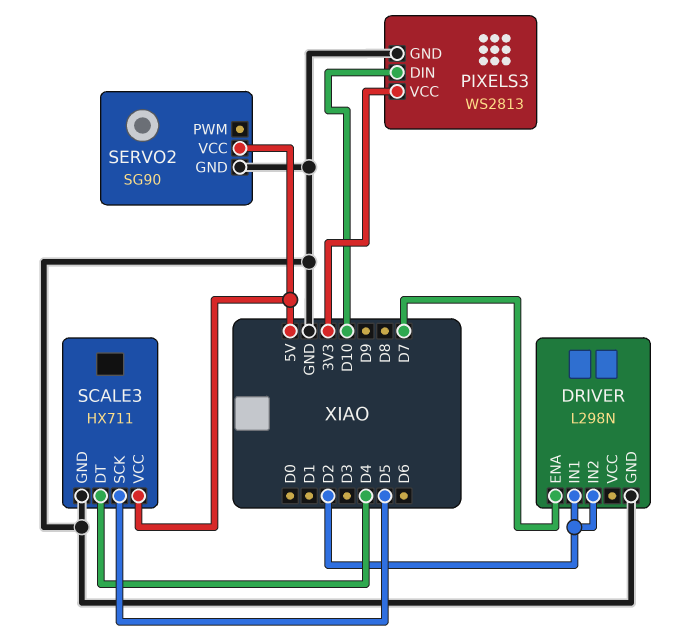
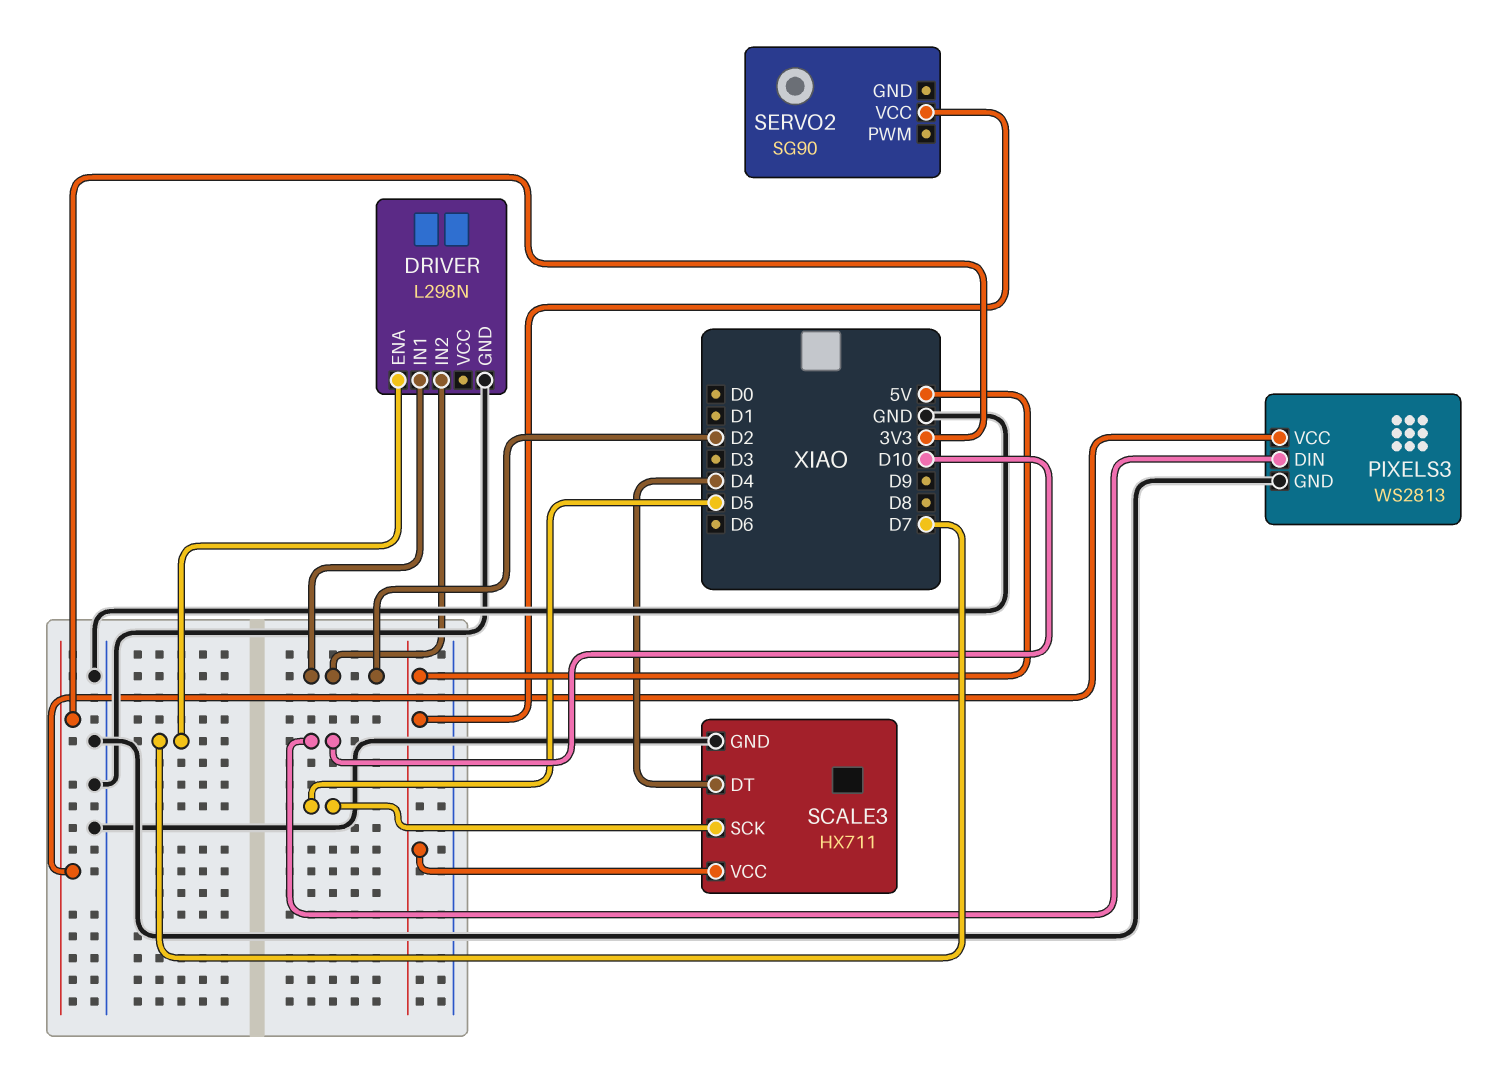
SERVO2 pin GND: GND -> none

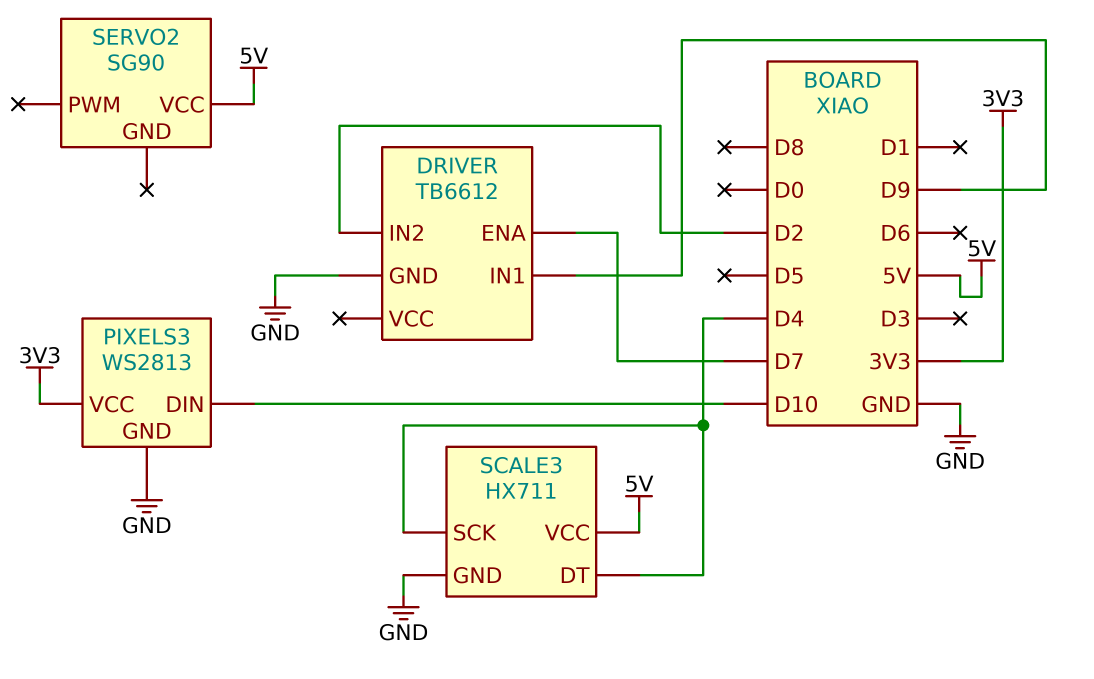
DRIVER: L298N -> TB6612
DRIVER pin IN1: D2 -> D9
SCALE3 pin SCK: D5 -> D4

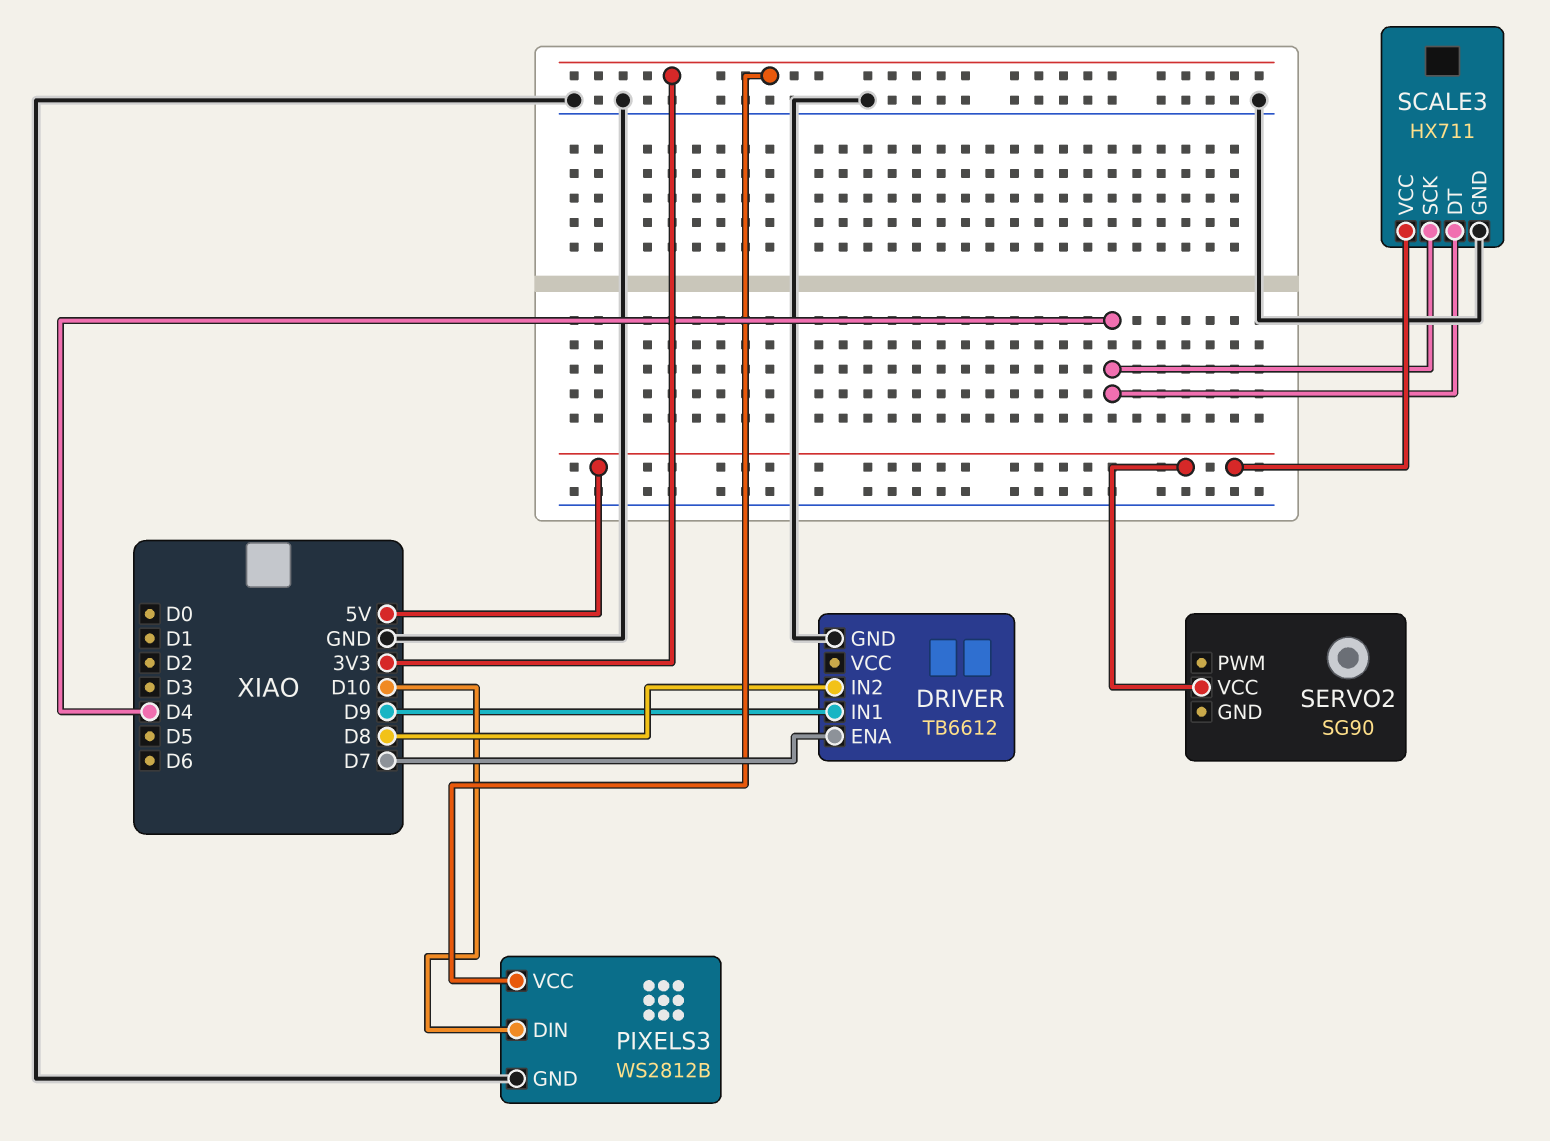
DRIVER pin IN2: D2 -> D8
PIXELS3: WS2813 -> WS2812B

